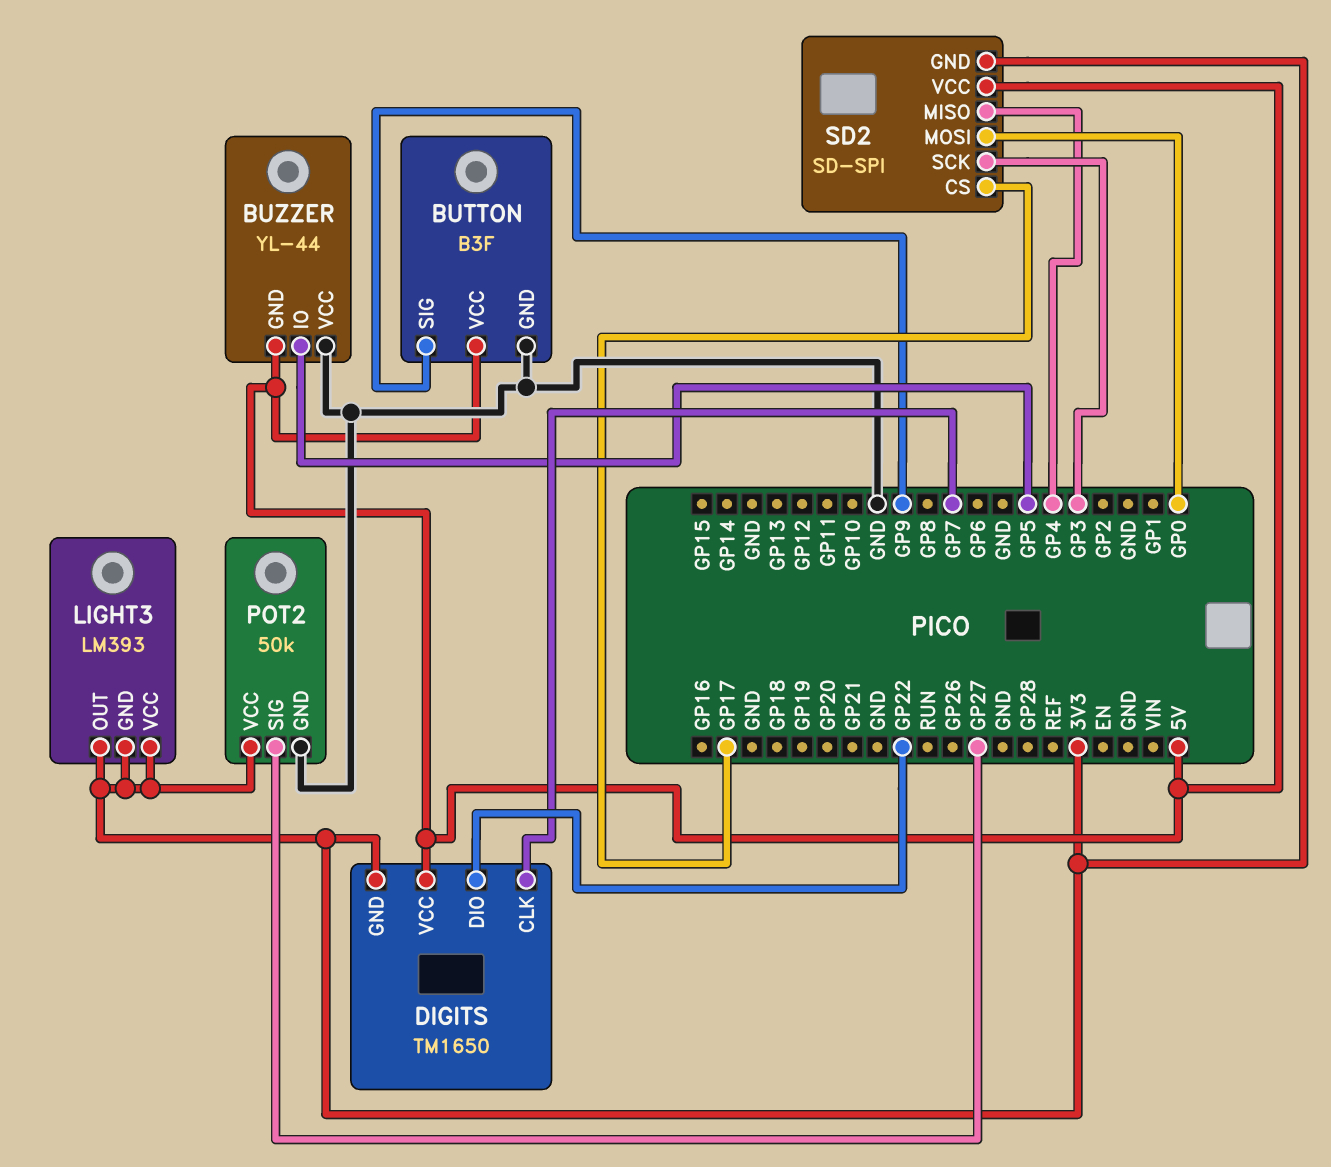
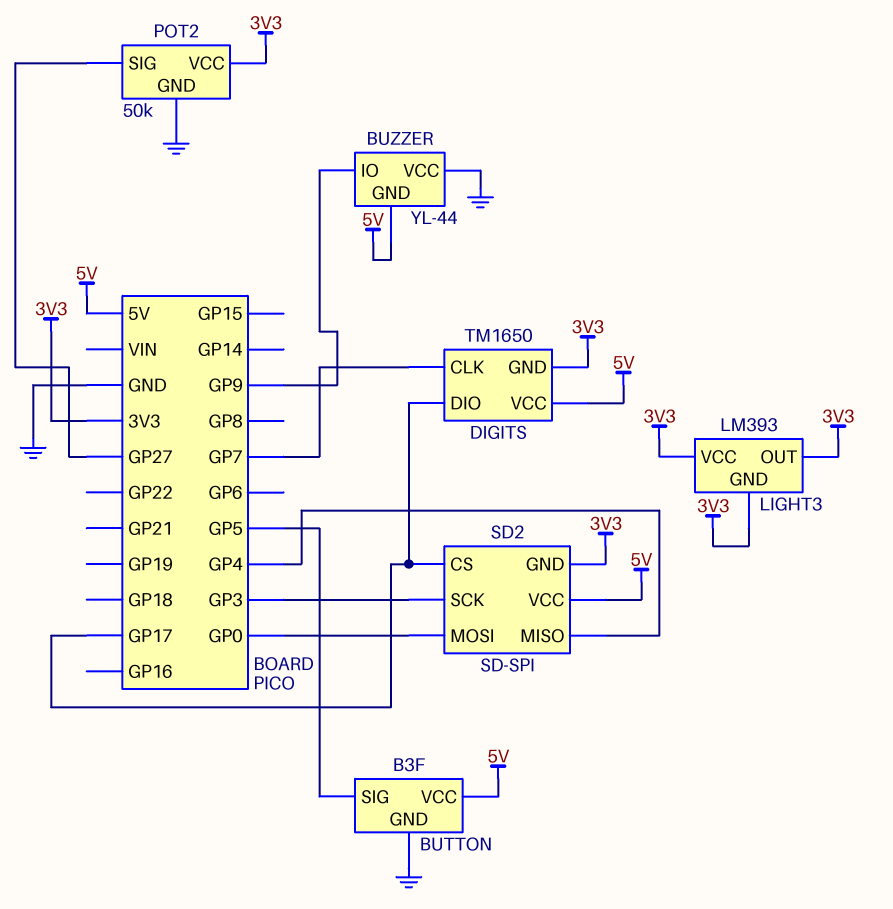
BUTTON pin SIG: GP9 -> GP5
BUZZER pin IO: GP5 -> GP9
DIGITS pin DIO: GP22 -> GP17

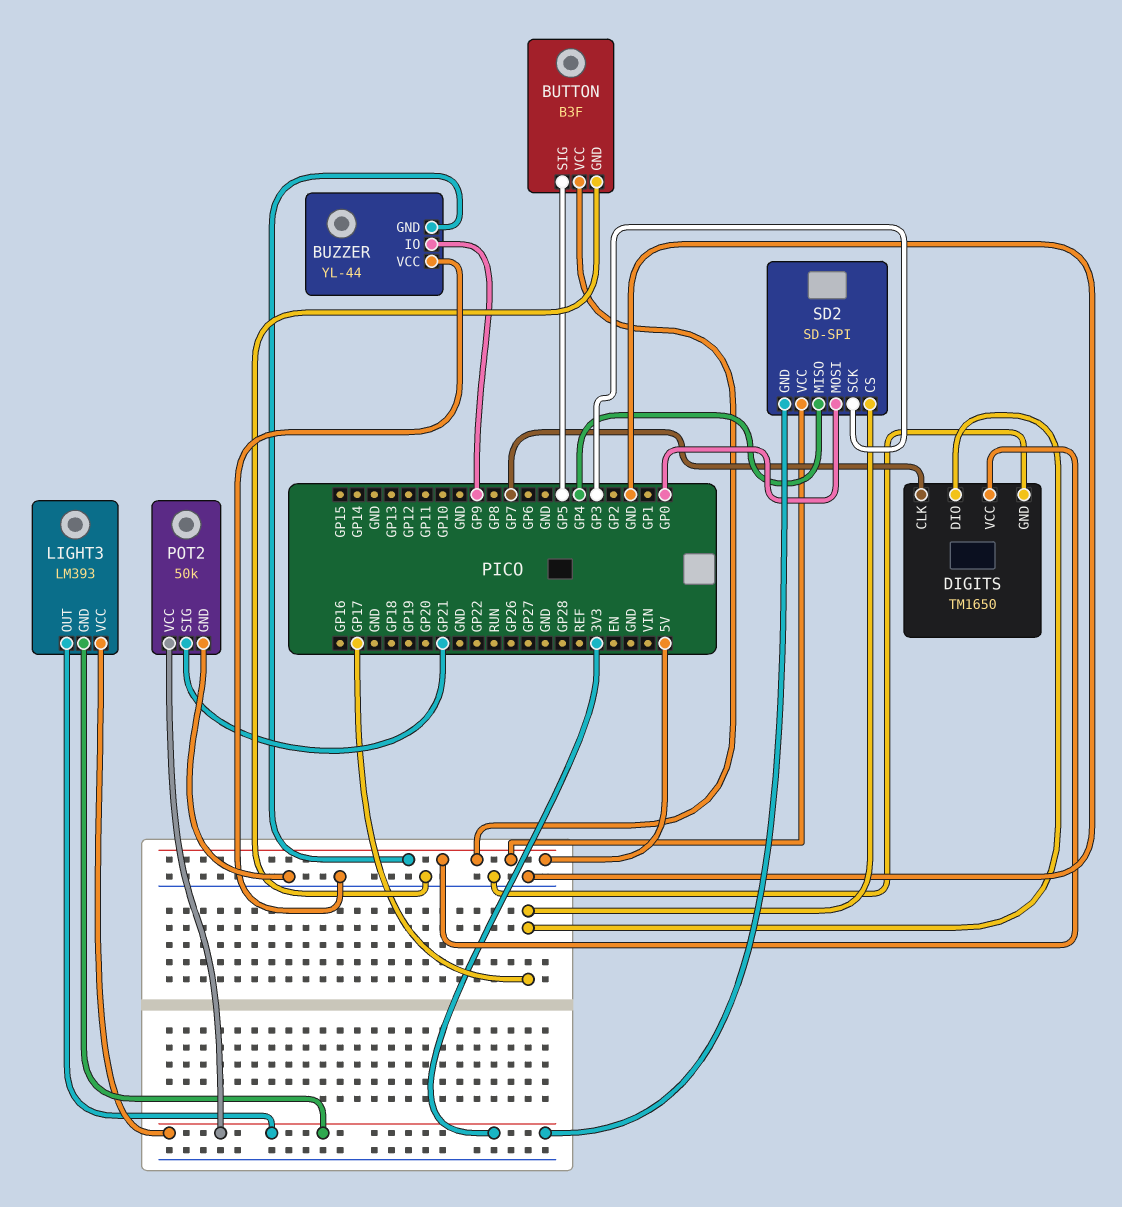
DIGITS pin GND: 3V3 -> GND
POT2 pin SIG: GP27 -> GP21

